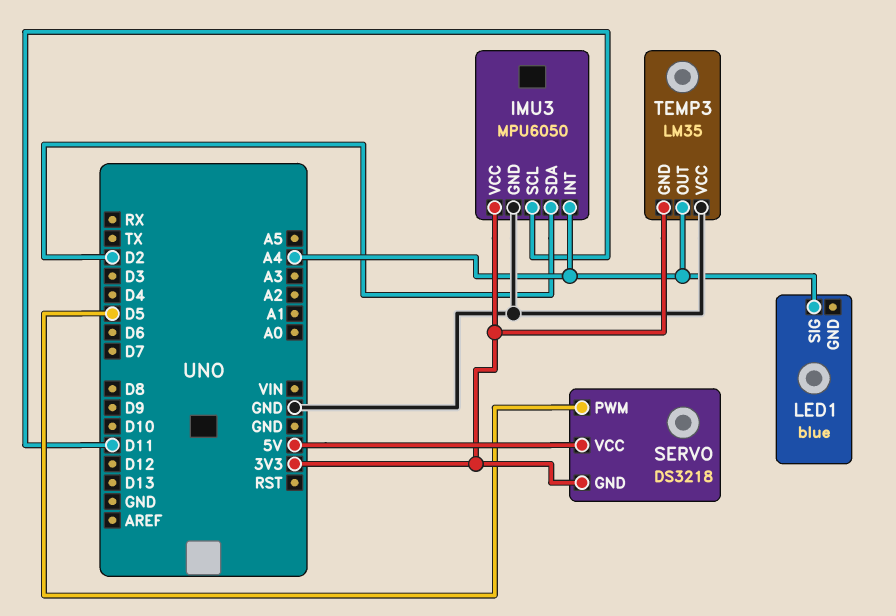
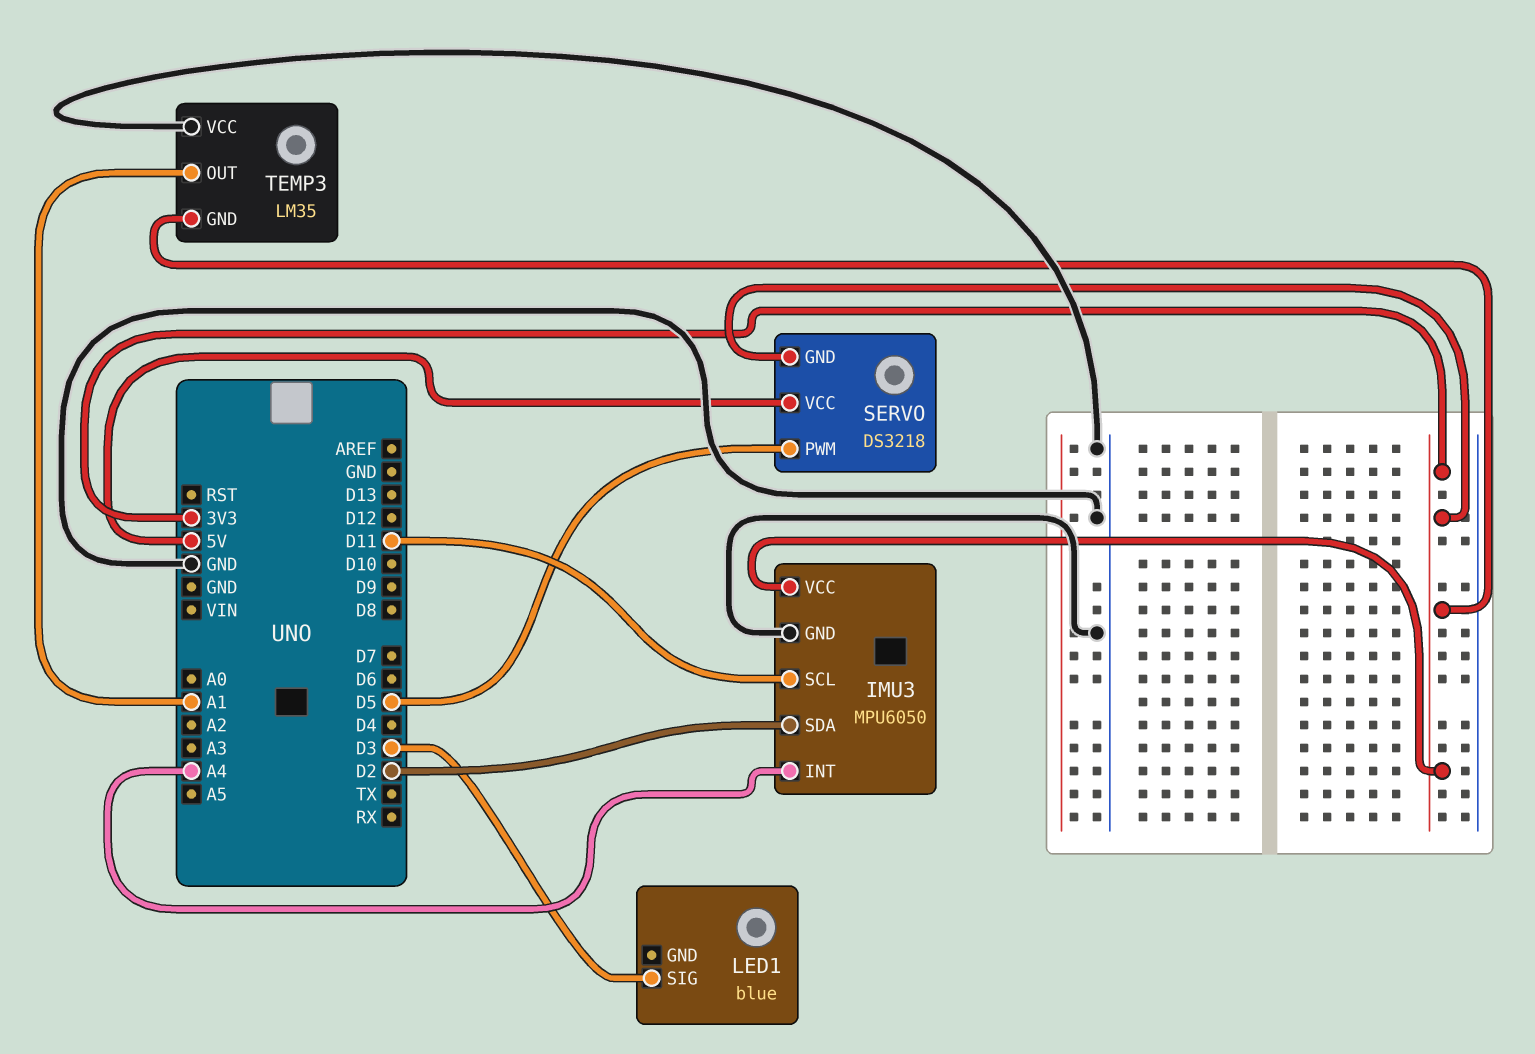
LED1 pin SIG: A4 -> D3
TEMP3 pin OUT: A4 -> A1

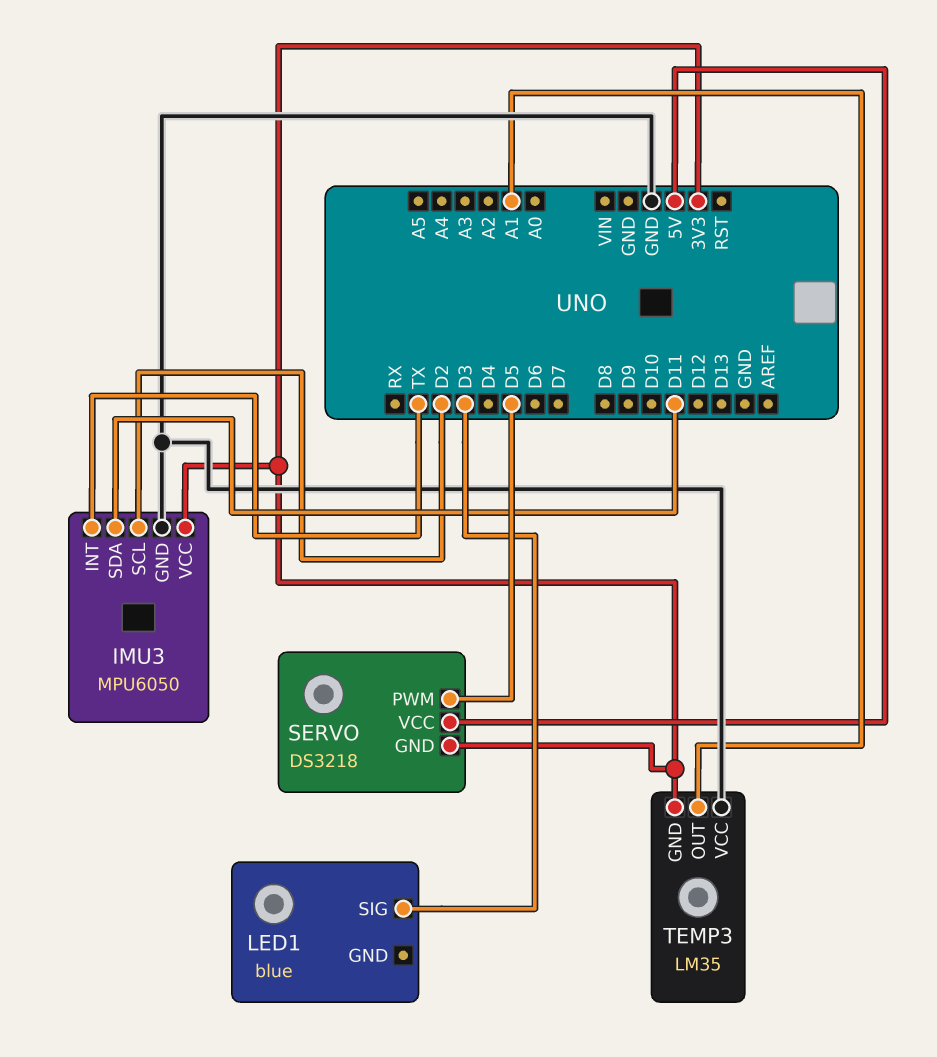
IMU3 pin INT: A4 -> TX
IMU3 pin SCL: D11 -> D2
IMU3 pin SDA: D2 -> D11

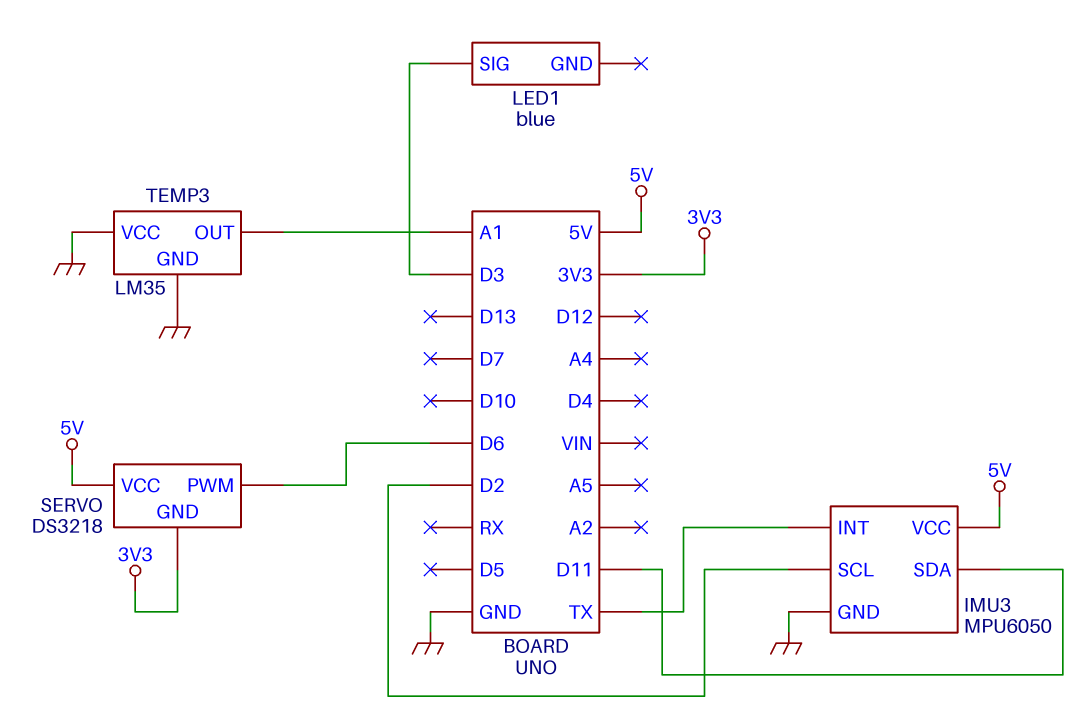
IMU3 pin VCC: 3V3 -> 5V
SERVO pin PWM: D5 -> D6
TEMP3 pin GND: 3V3 -> GND

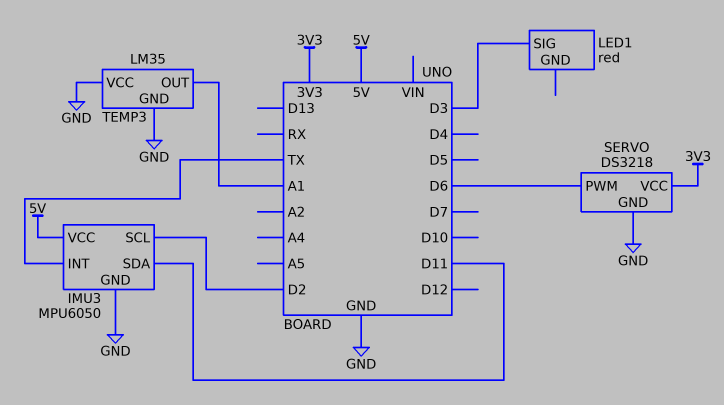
LED1: blue -> red
SERVO pin GND: 3V3 -> GND
SERVO pin VCC: 5V -> 3V3

